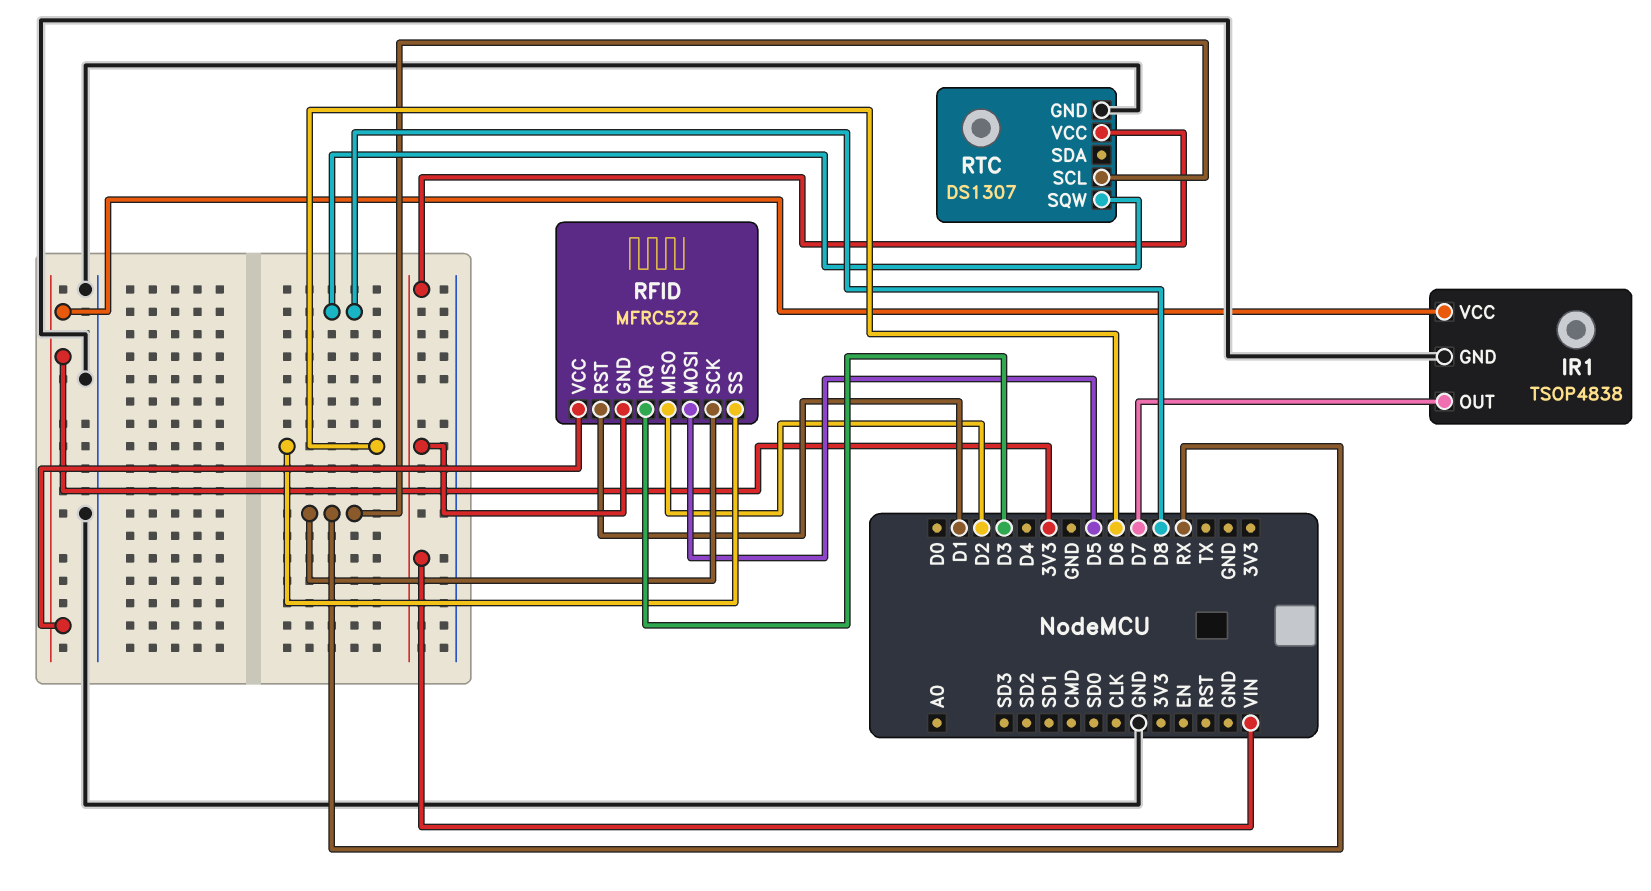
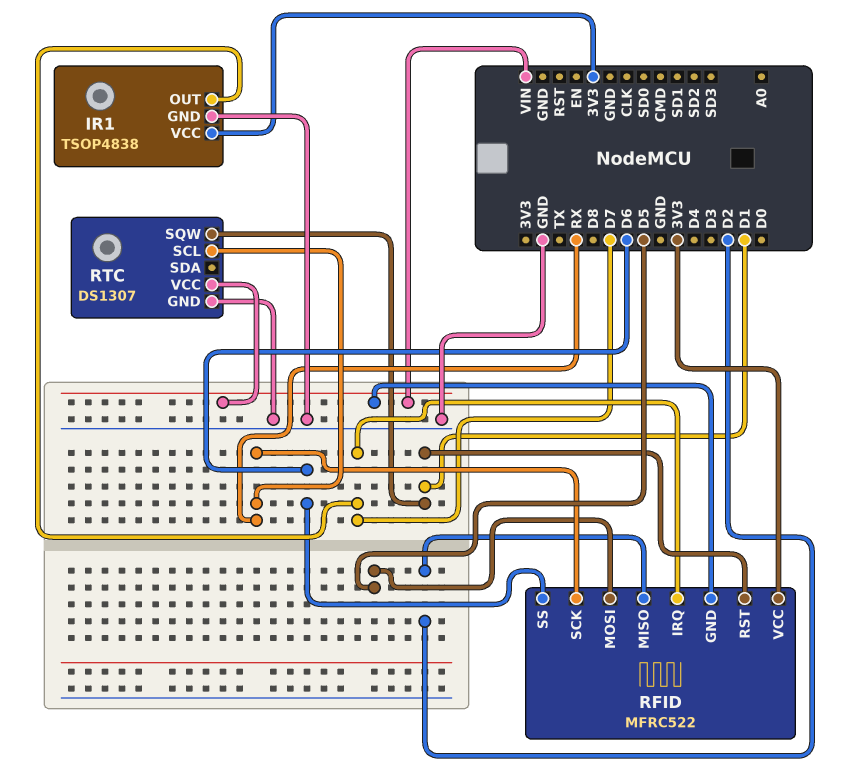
RFID pin IRQ: D3 -> D7
RTC pin SQW: D8 -> D1

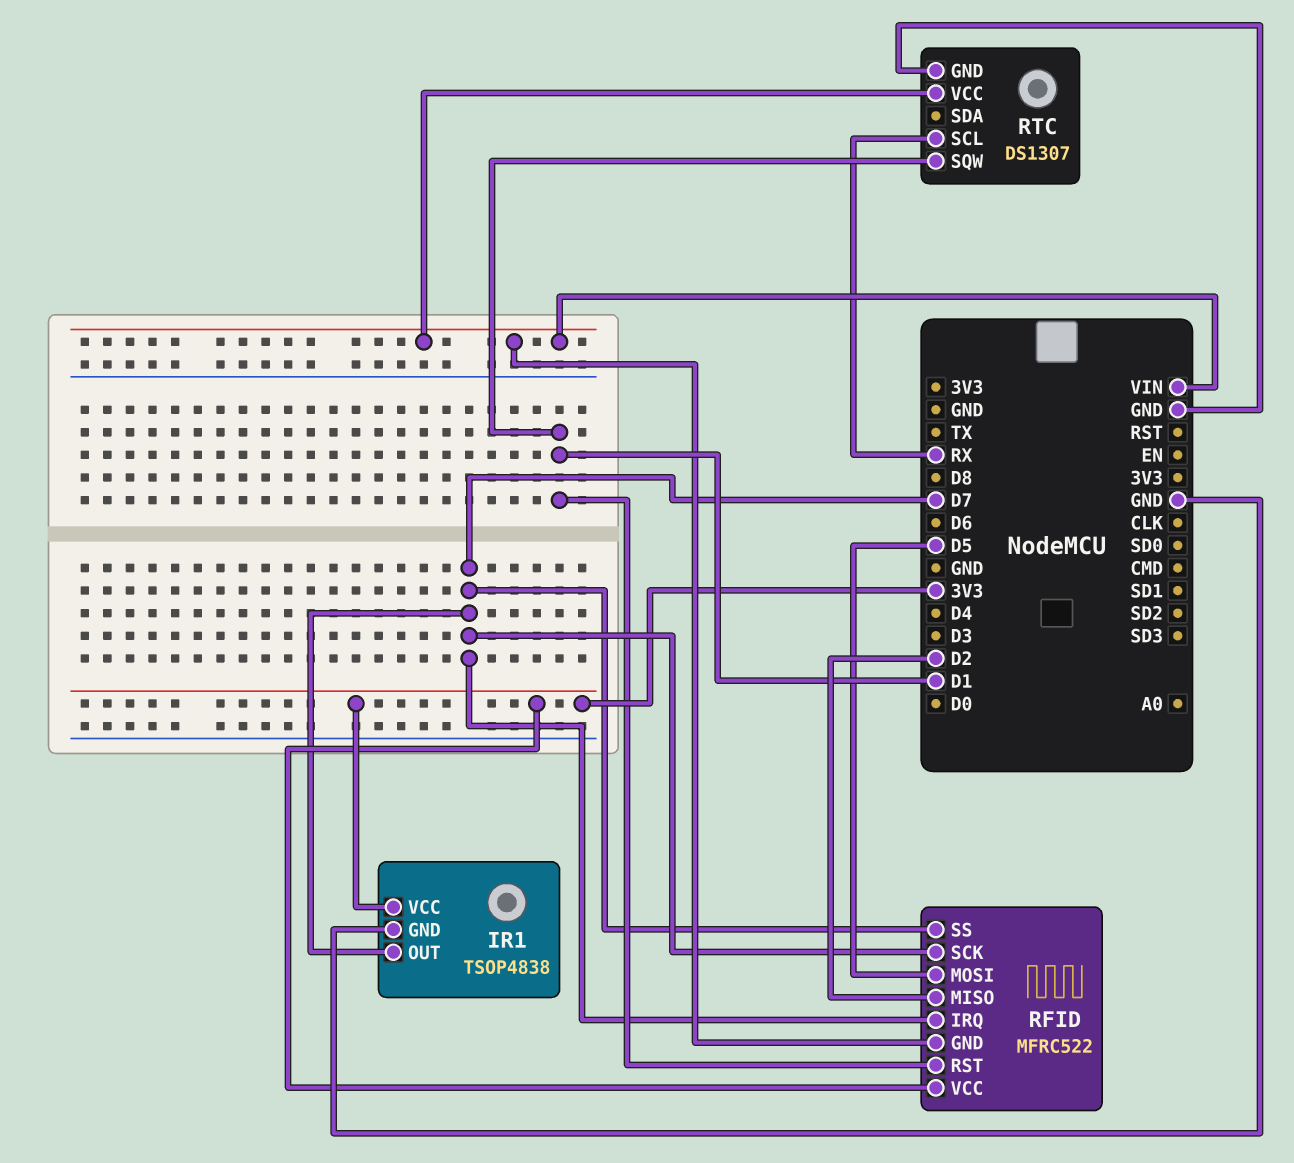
RFID pin SCK: RX -> D7
RFID pin SS: D6 -> D7

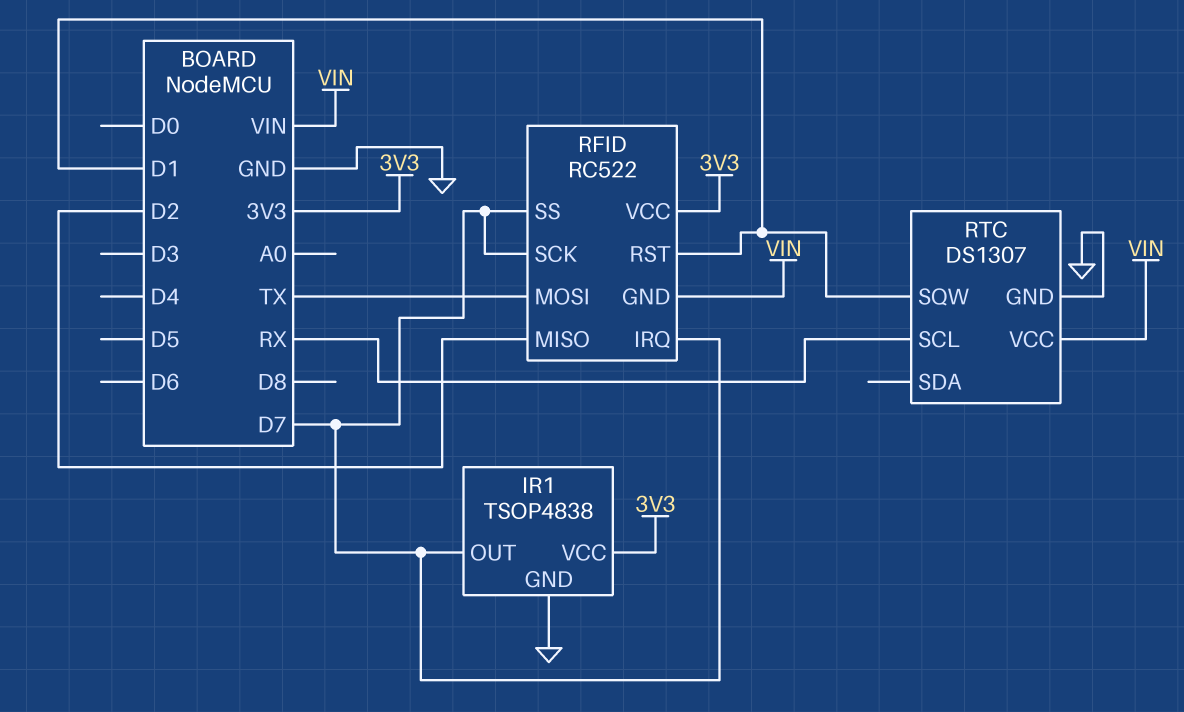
RFID: MFRC522 -> RC522
RFID pin MOSI: D5 -> TX

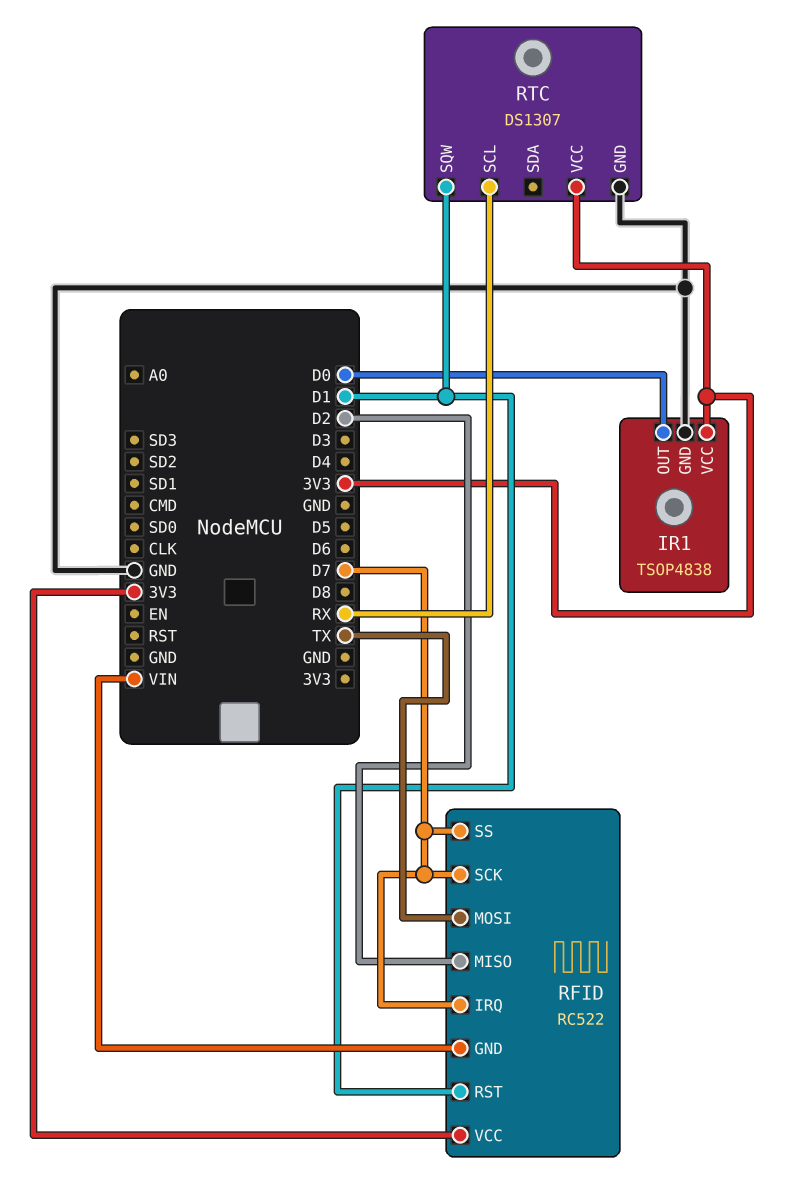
IR1 pin OUT: D7 -> D0
RTC pin VCC: VIN -> 3V3

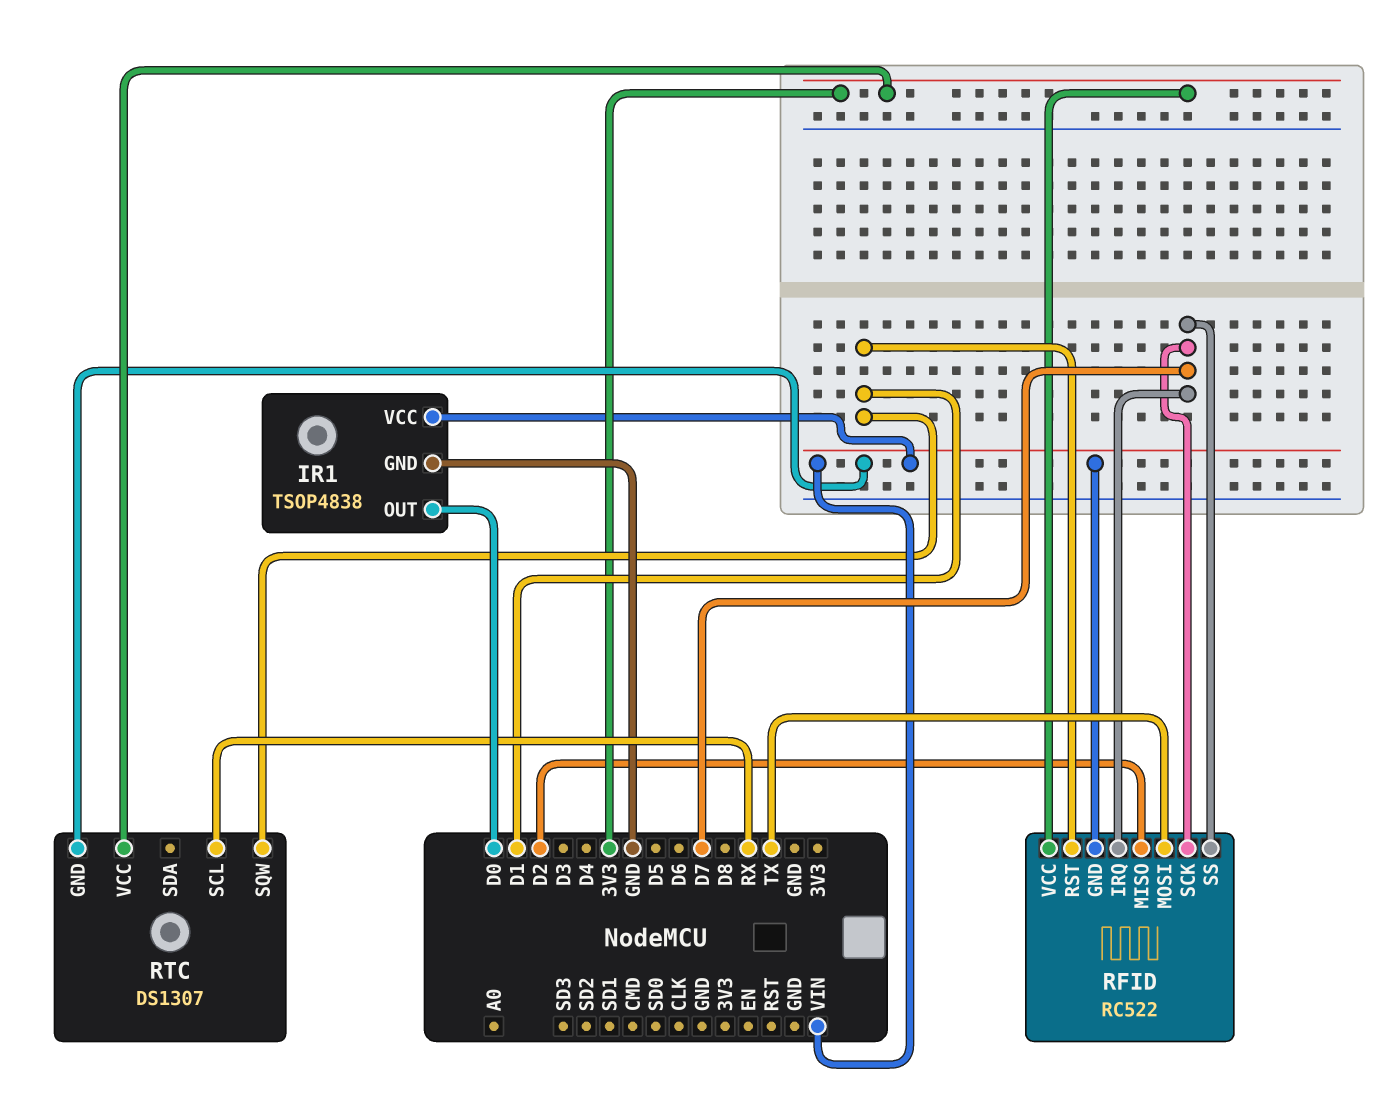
IR1 pin VCC: 3V3 -> VIN
RTC pin GND: GND -> VIN

